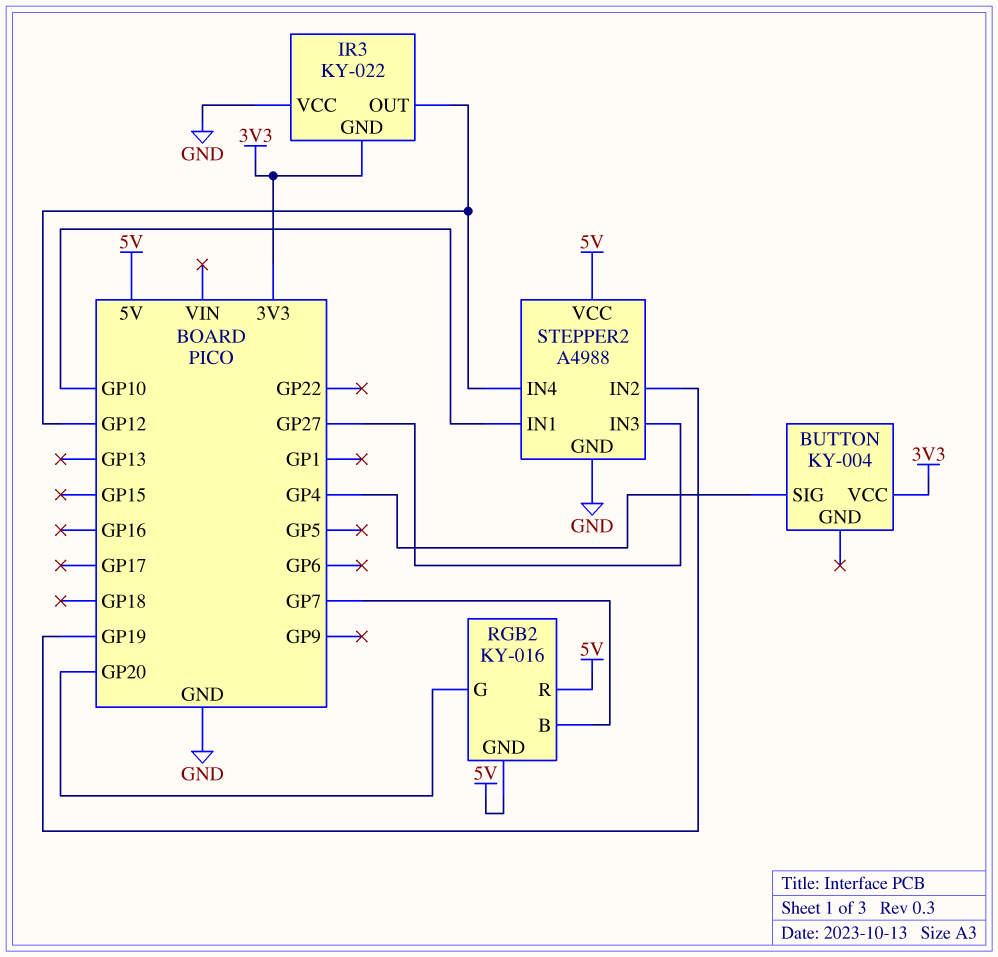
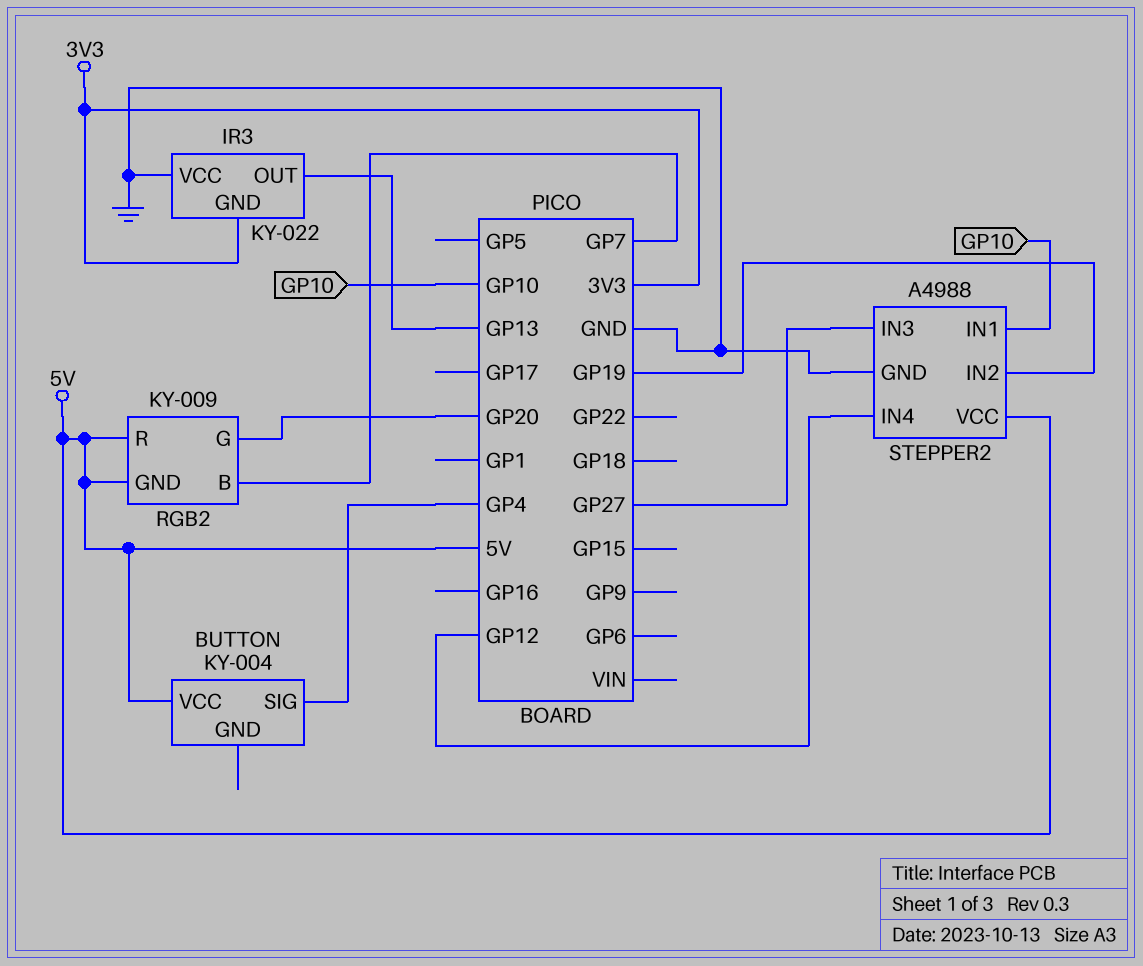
BUTTON pin VCC: 3V3 -> 5V
IR3 pin OUT: GP12 -> GP13
RGB2: KY-016 -> KY-009

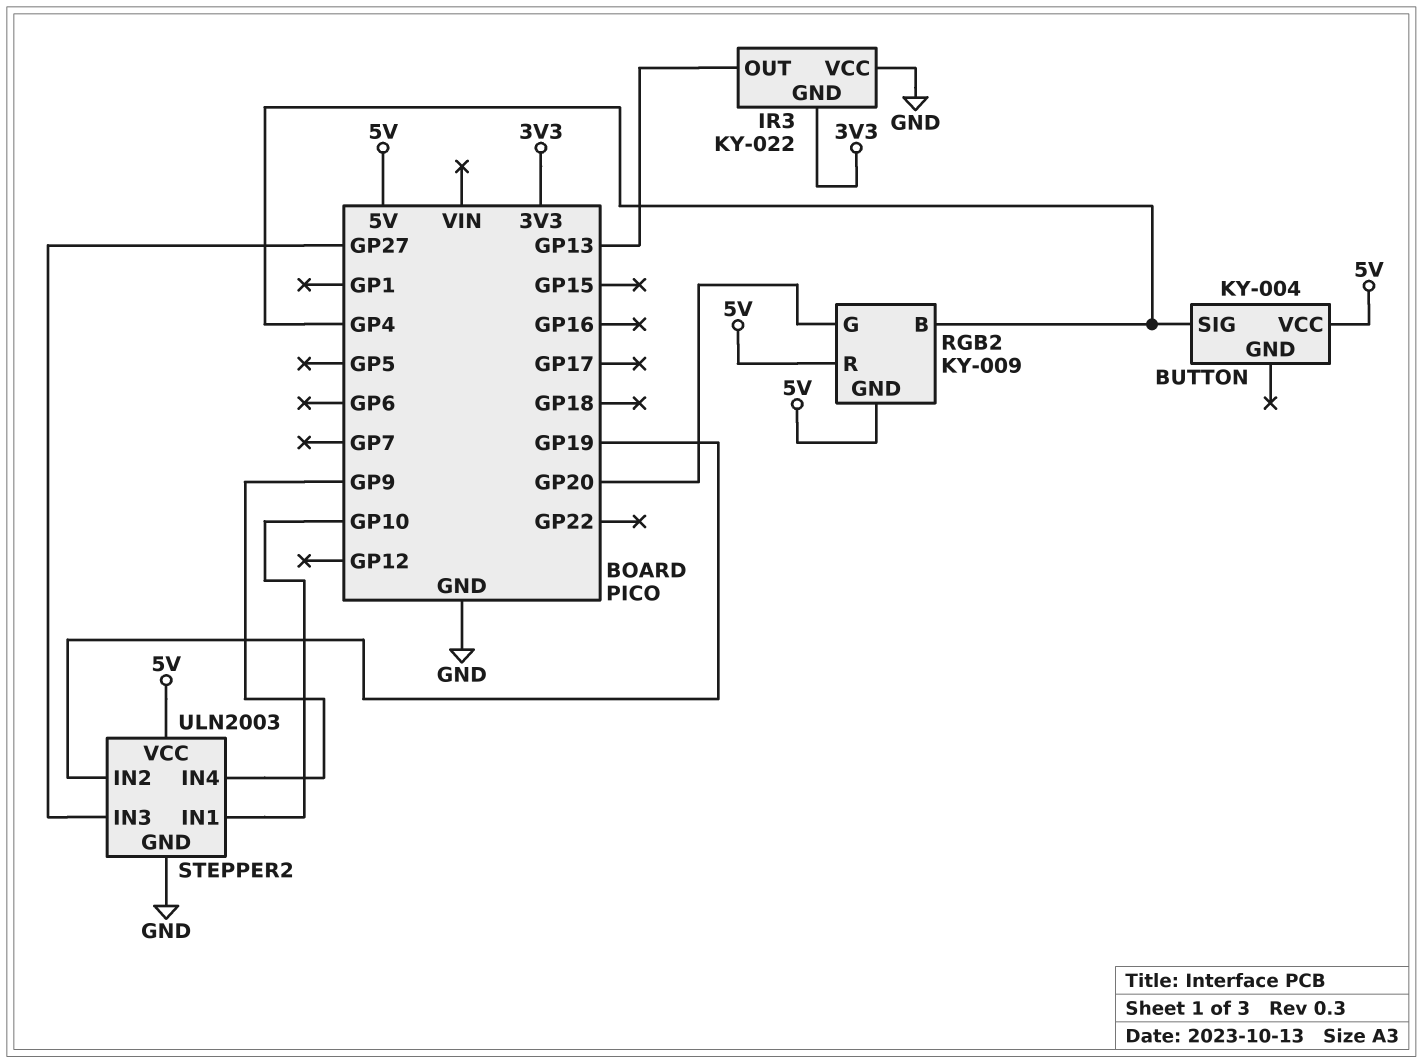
RGB2 pin B: GP7 -> GP4
STEPPER2: A4988 -> ULN2003
STEPPER2 pin IN4: GP12 -> GP9

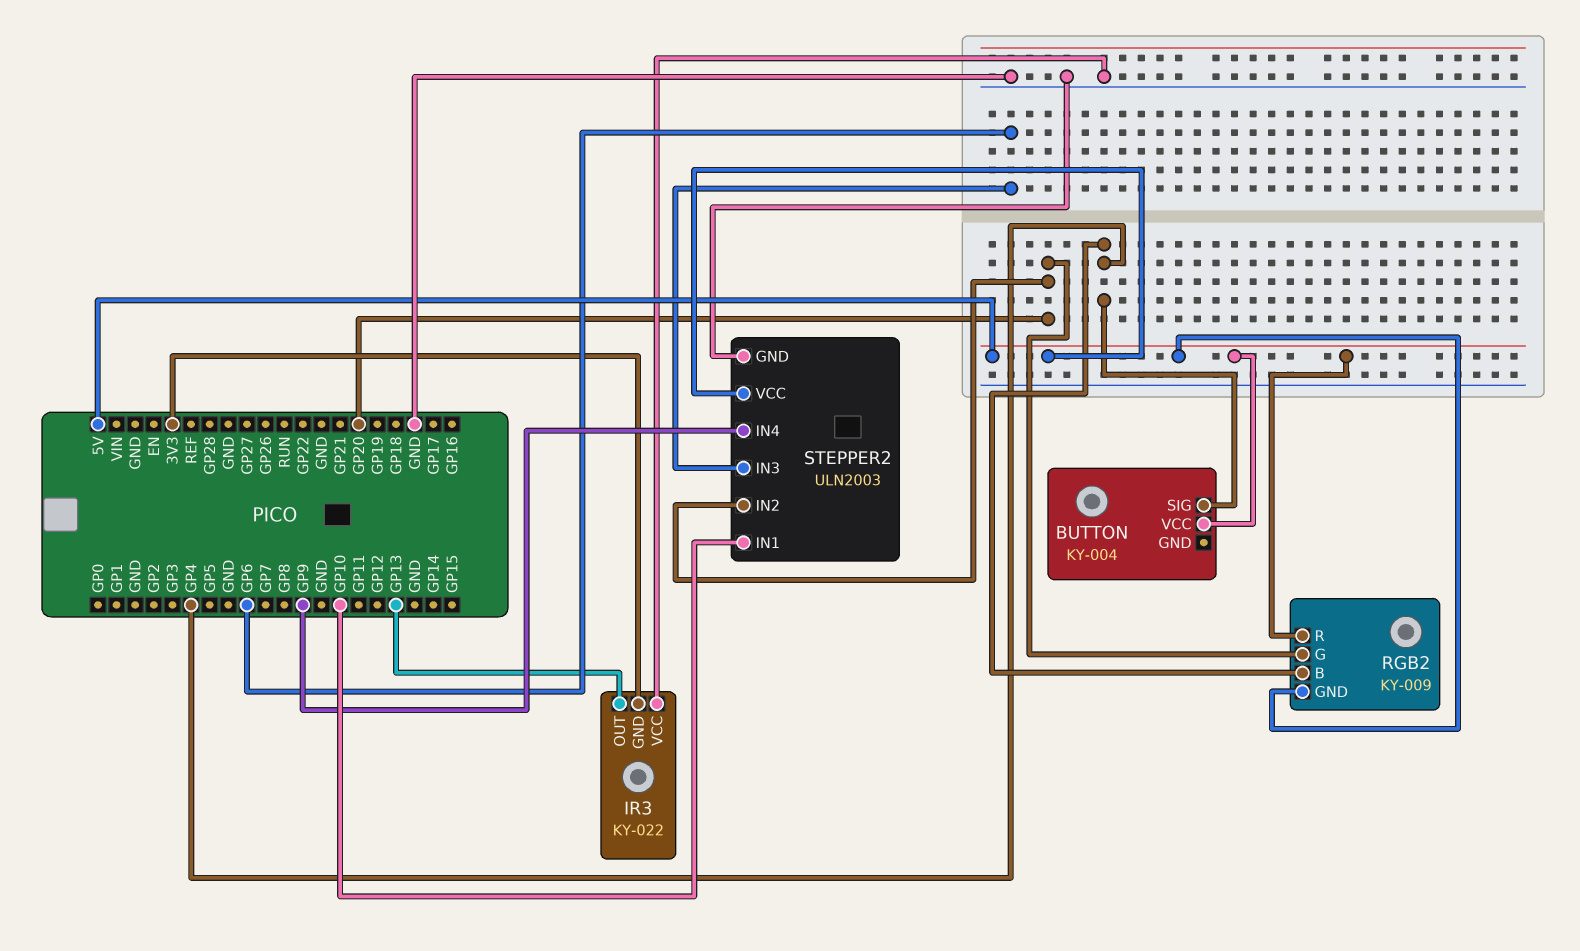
STEPPER2 pin IN2: GP19 -> GP20
STEPPER2 pin IN3: GP27 -> GP6

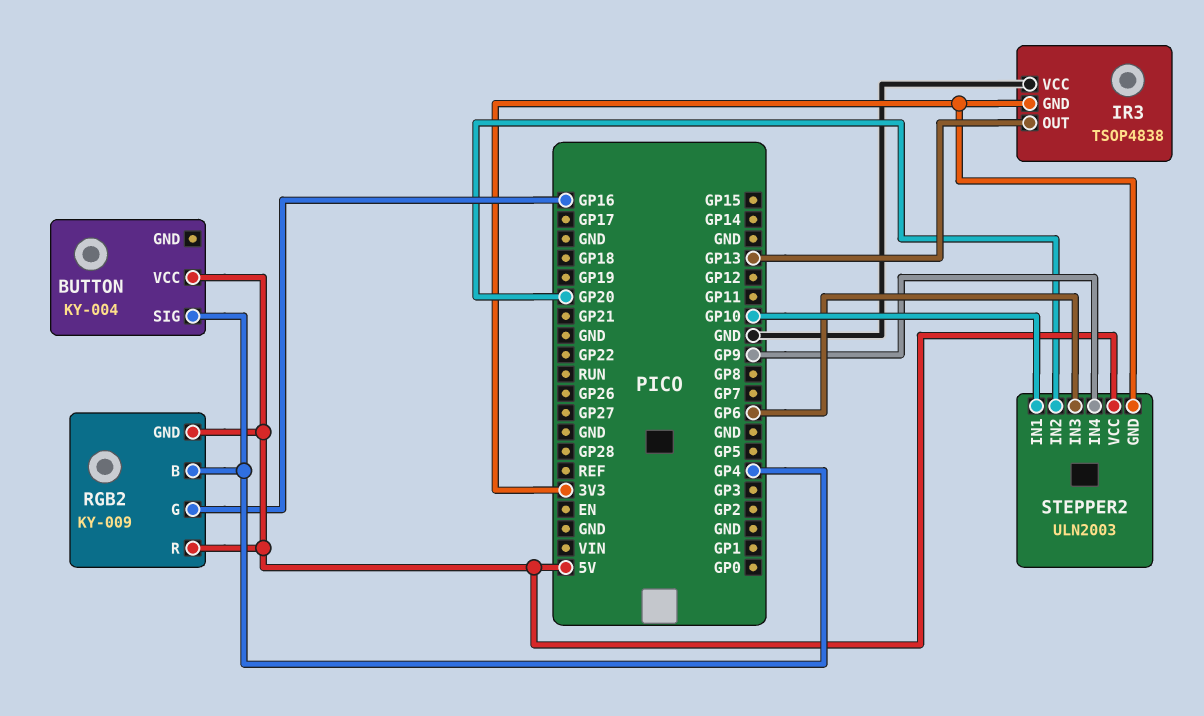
IR3: KY-022 -> TSOP4838
RGB2 pin G: GP20 -> GP16
STEPPER2 pin GND: GND -> 3V3

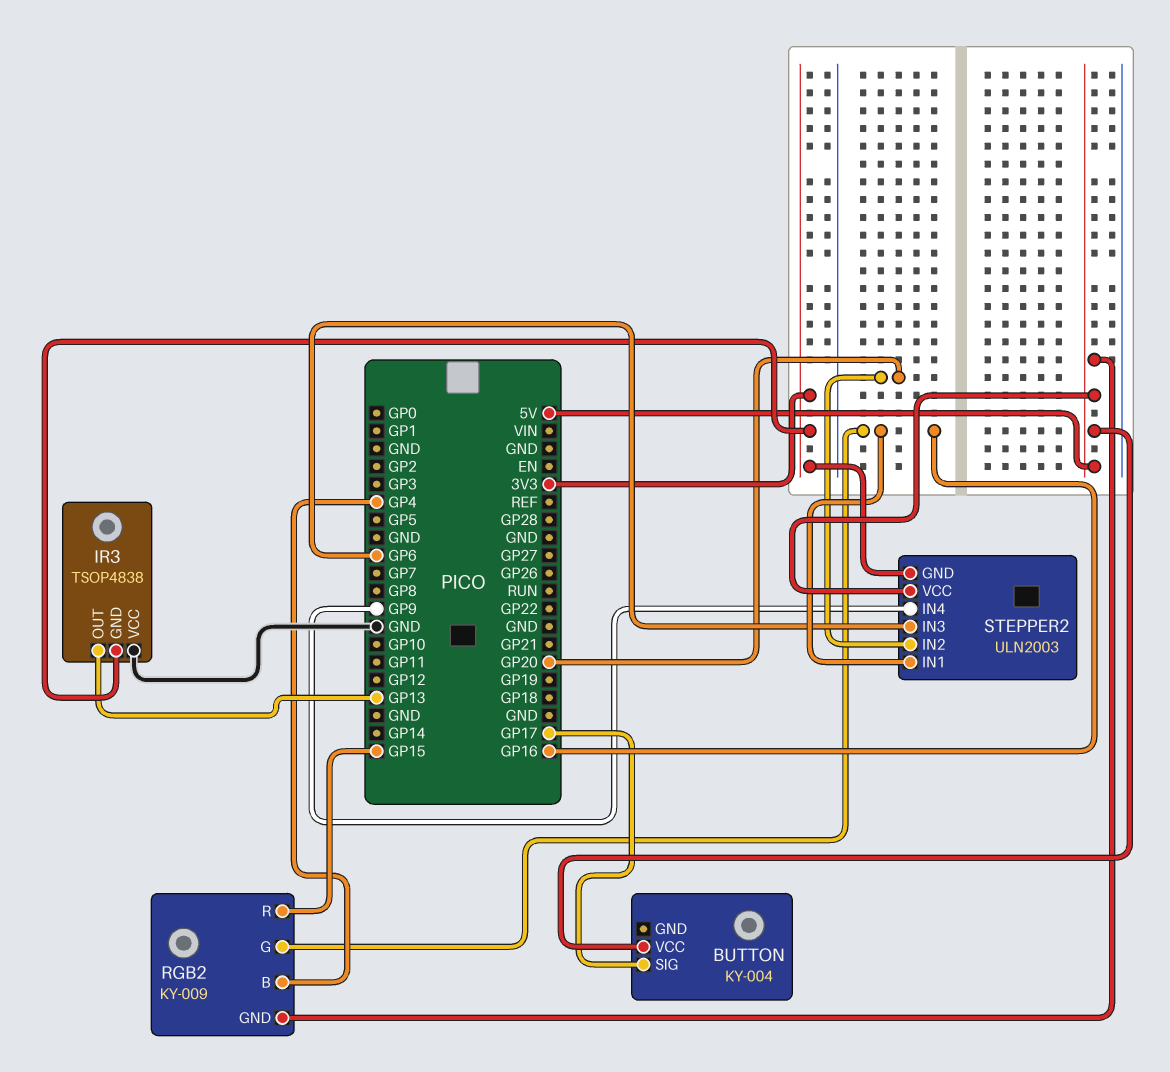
BUTTON pin SIG: GP4 -> GP17
RGB2 pin R: 5V -> GP15
STEPPER2 pin IN1: GP10 -> GP16

